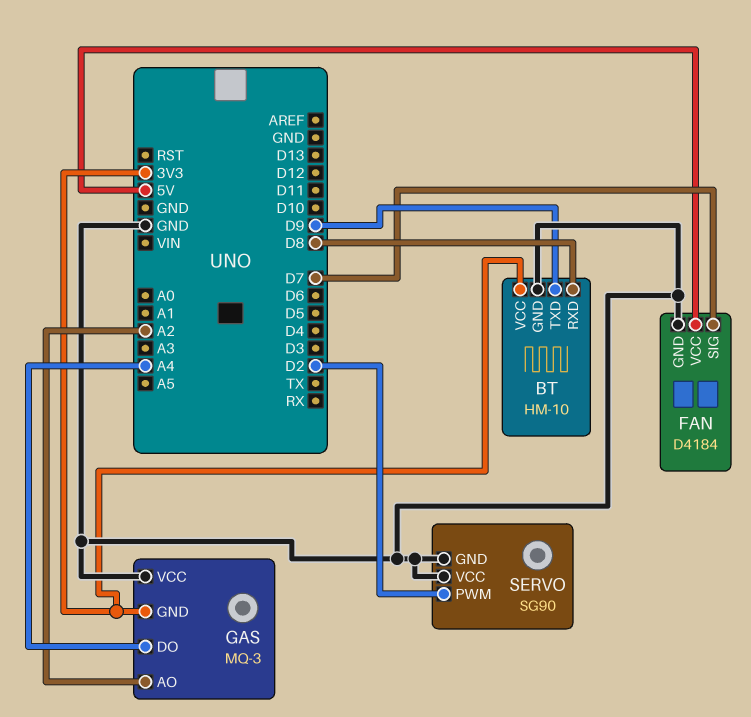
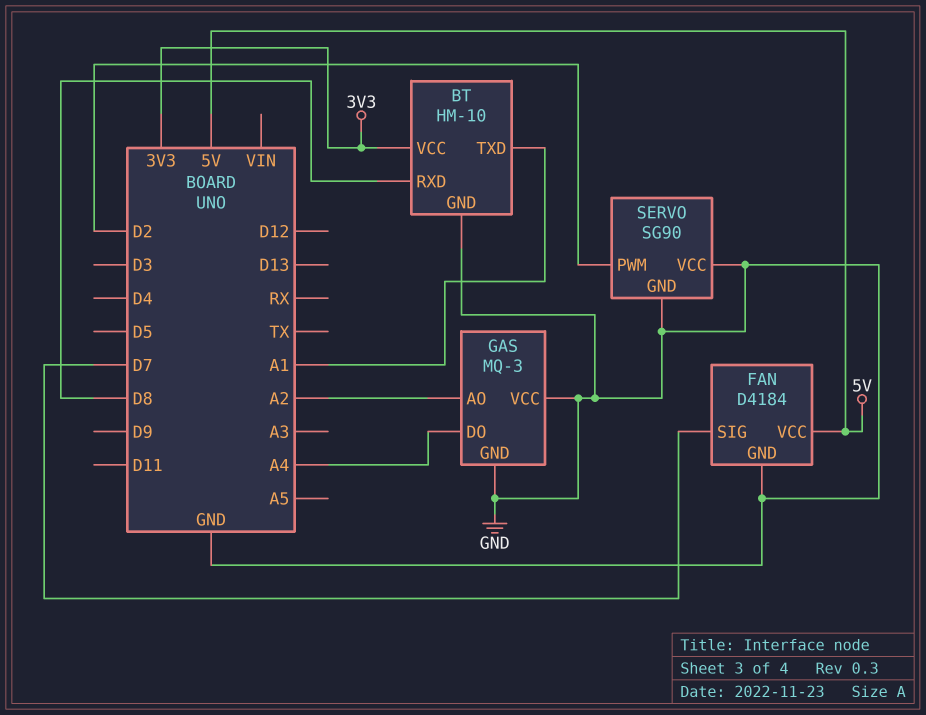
BT pin TXD: D9 -> A1
GAS pin GND: 3V3 -> GND

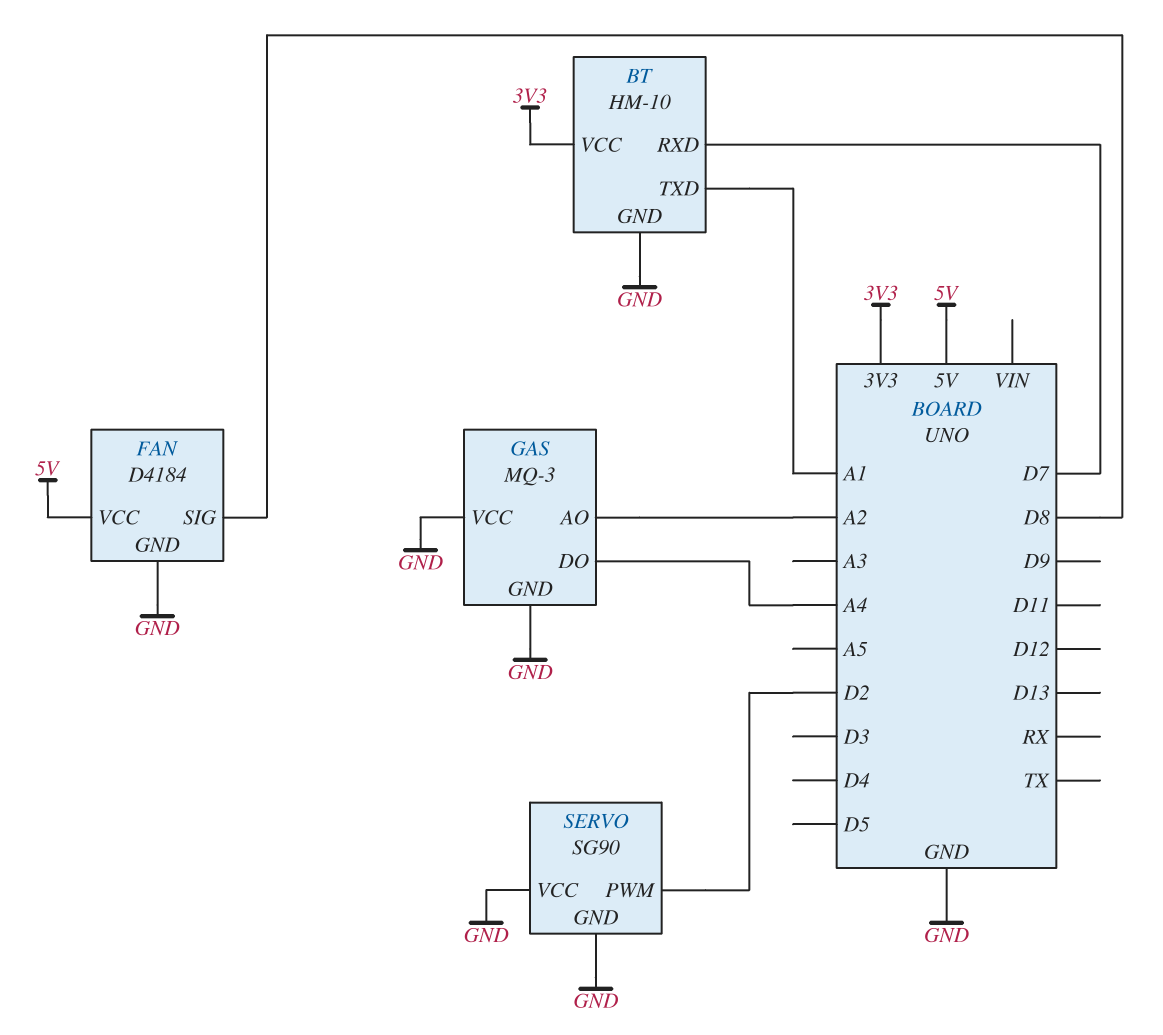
BT pin RXD: D8 -> D7
FAN pin SIG: D7 -> D8

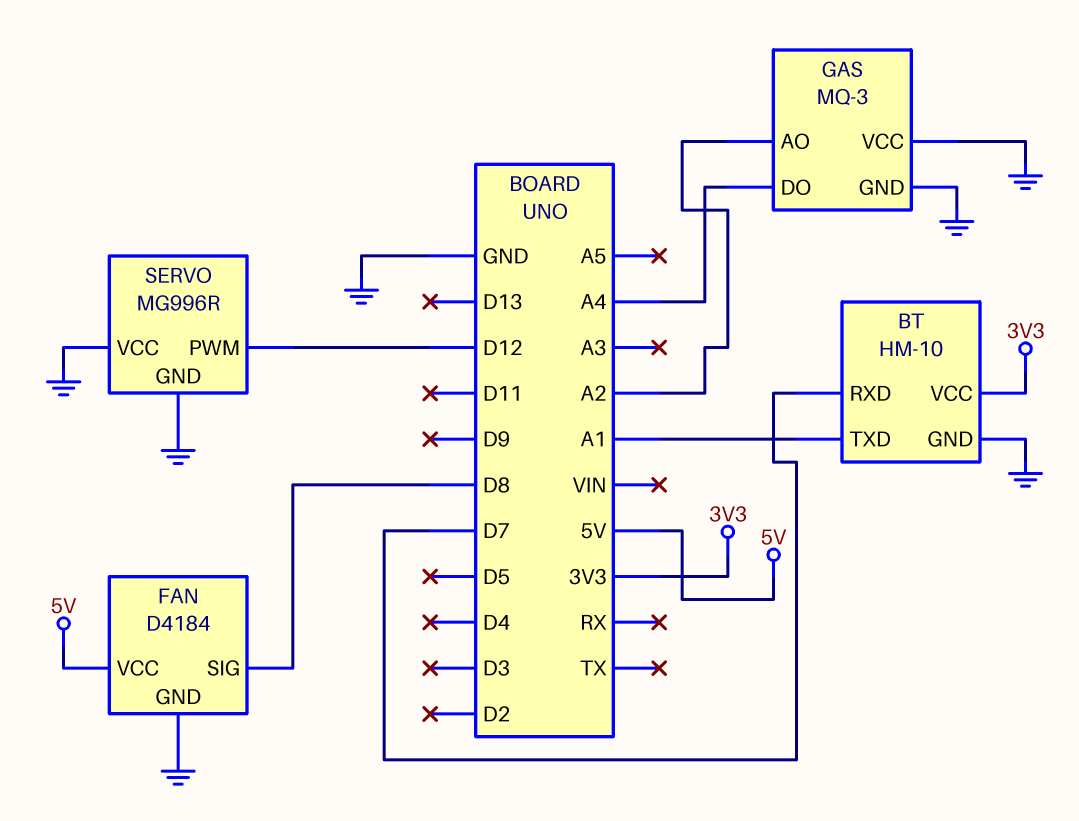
SERVO: SG90 -> MG996R
SERVO pin PWM: D2 -> D12

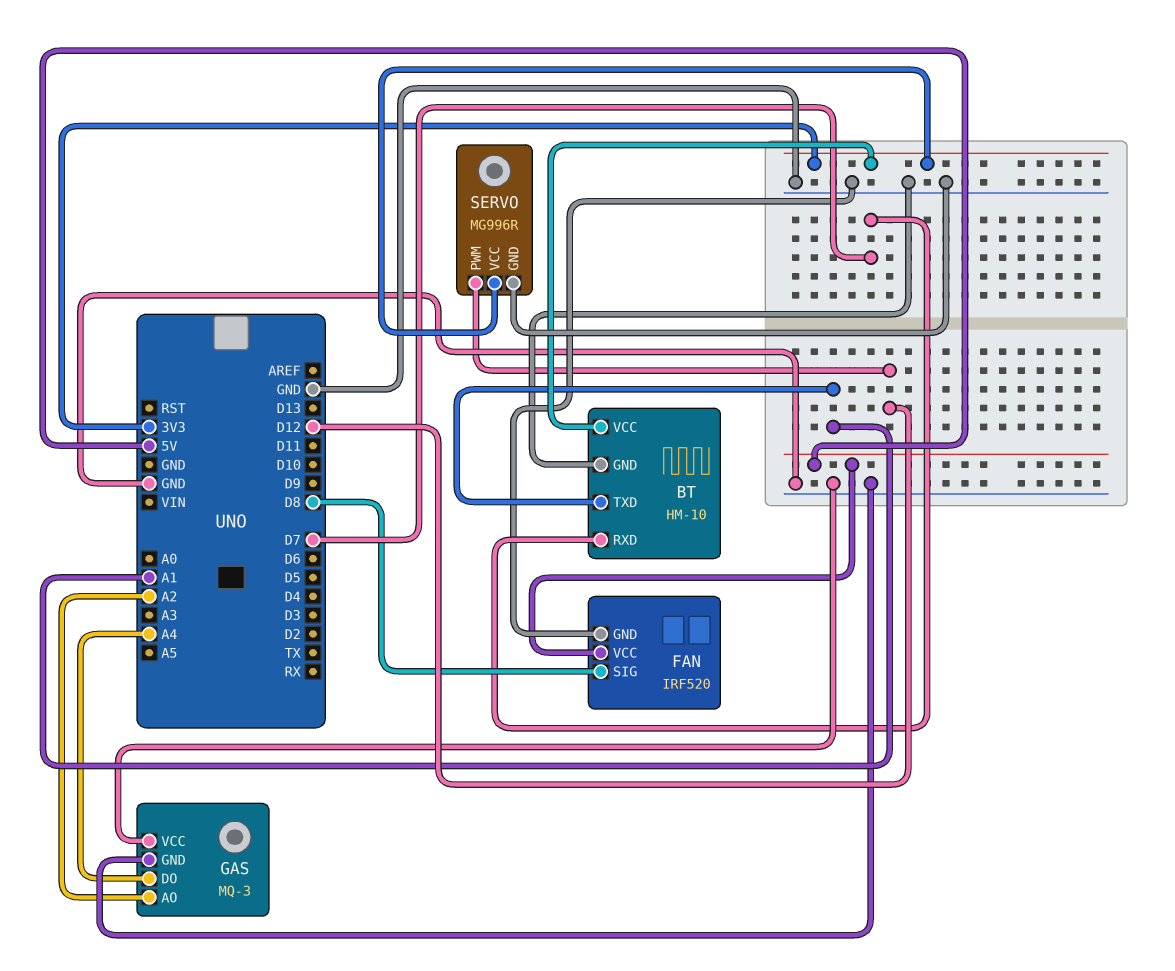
FAN: D4184 -> IRF520
SERVO pin VCC: GND -> 3V3

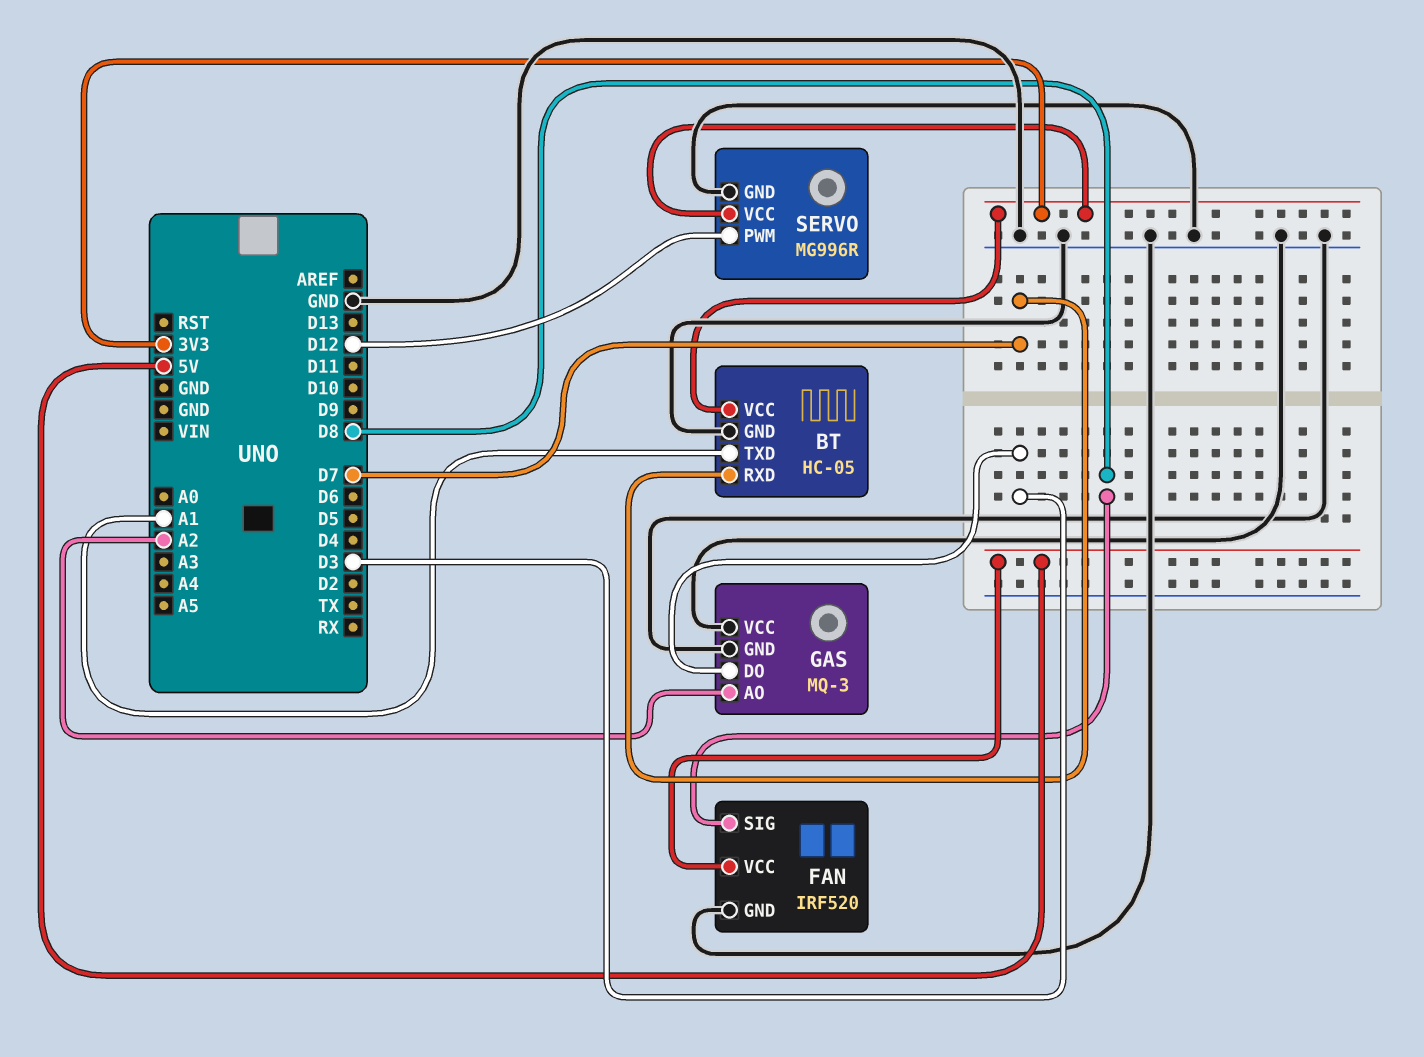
BT: HM-10 -> HC-05
GAS pin DO: A4 -> D3

